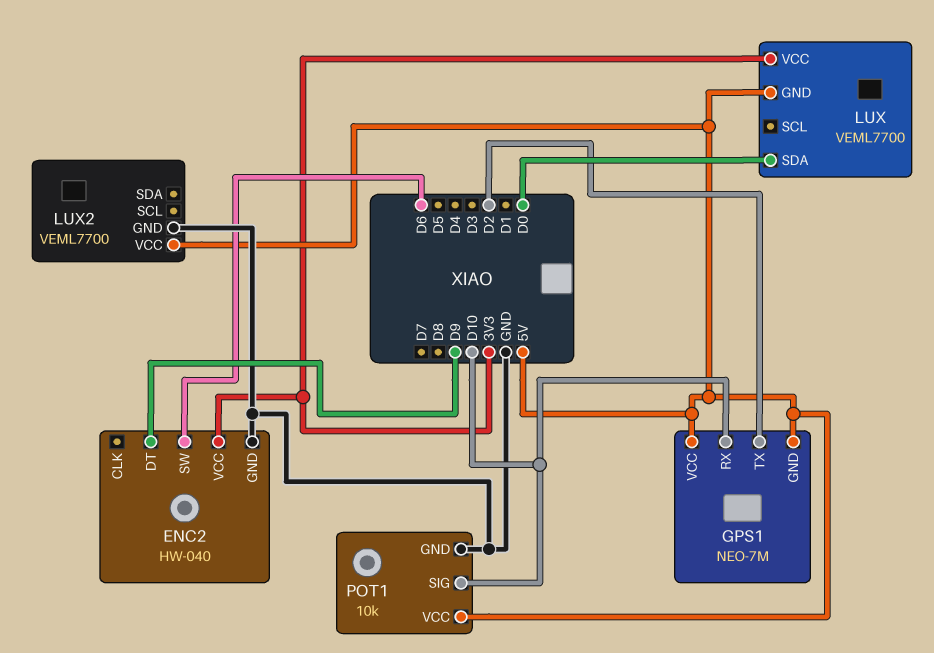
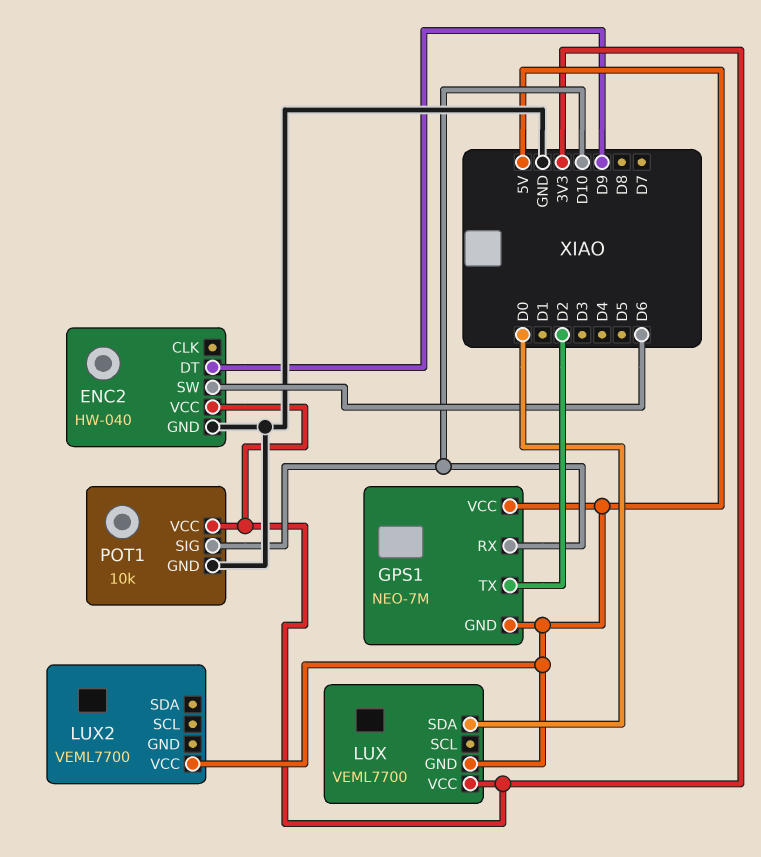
LUX2 pin GND: GND -> none
POT1 pin VCC: 5V -> 3V3

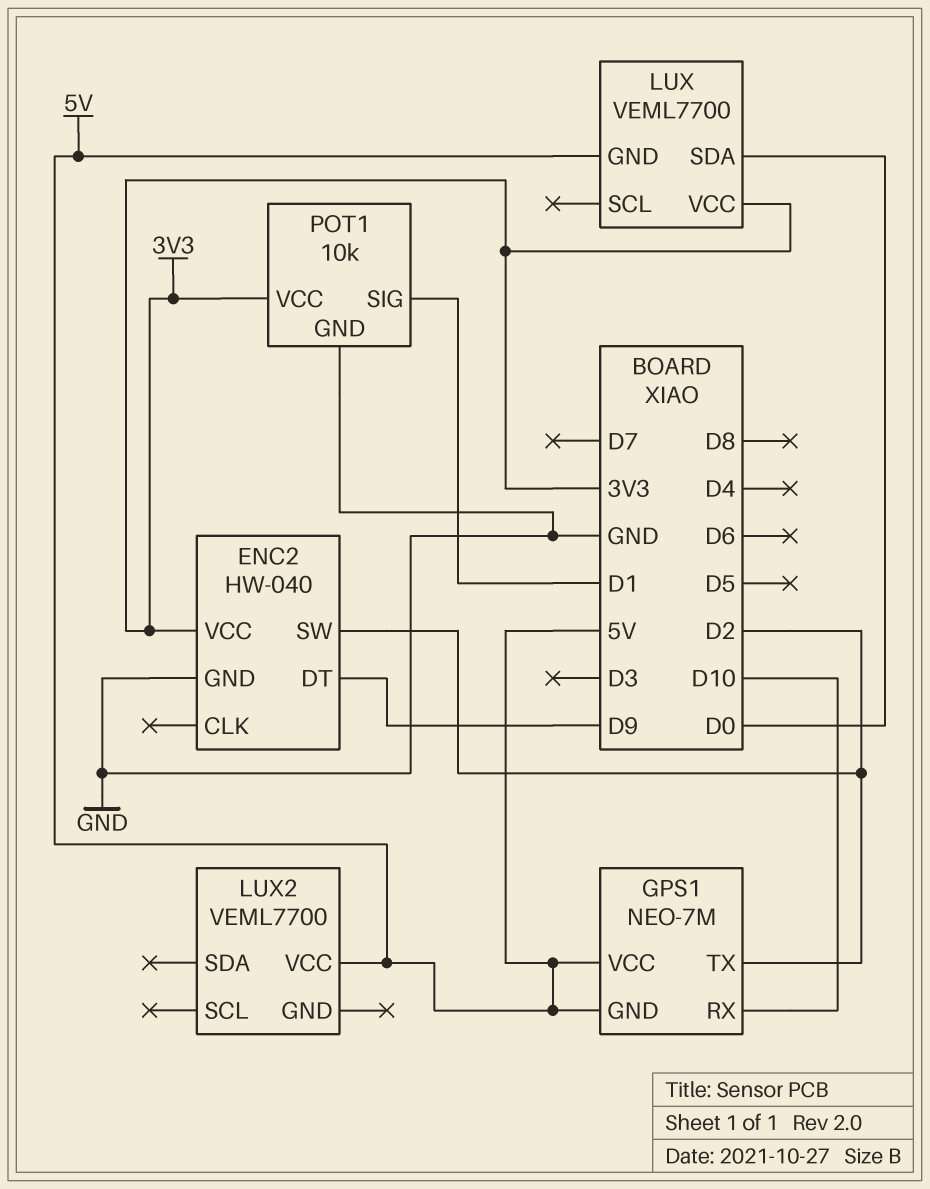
ENC2 pin SW: D6 -> D2
POT1 pin SIG: D10 -> D1

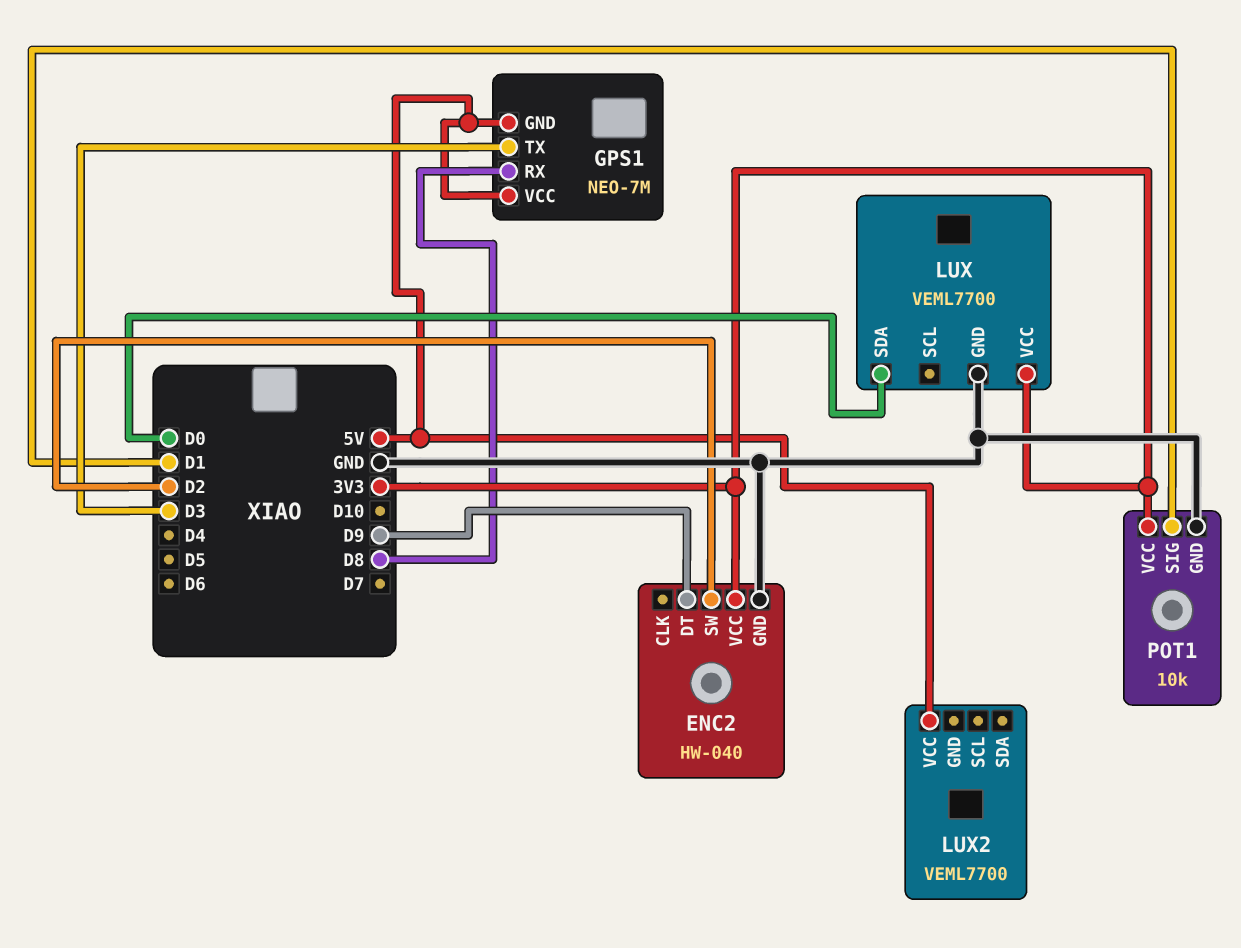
GPS1 pin RX: D10 -> D8
GPS1 pin TX: D2 -> D3
LUX pin GND: 5V -> GND

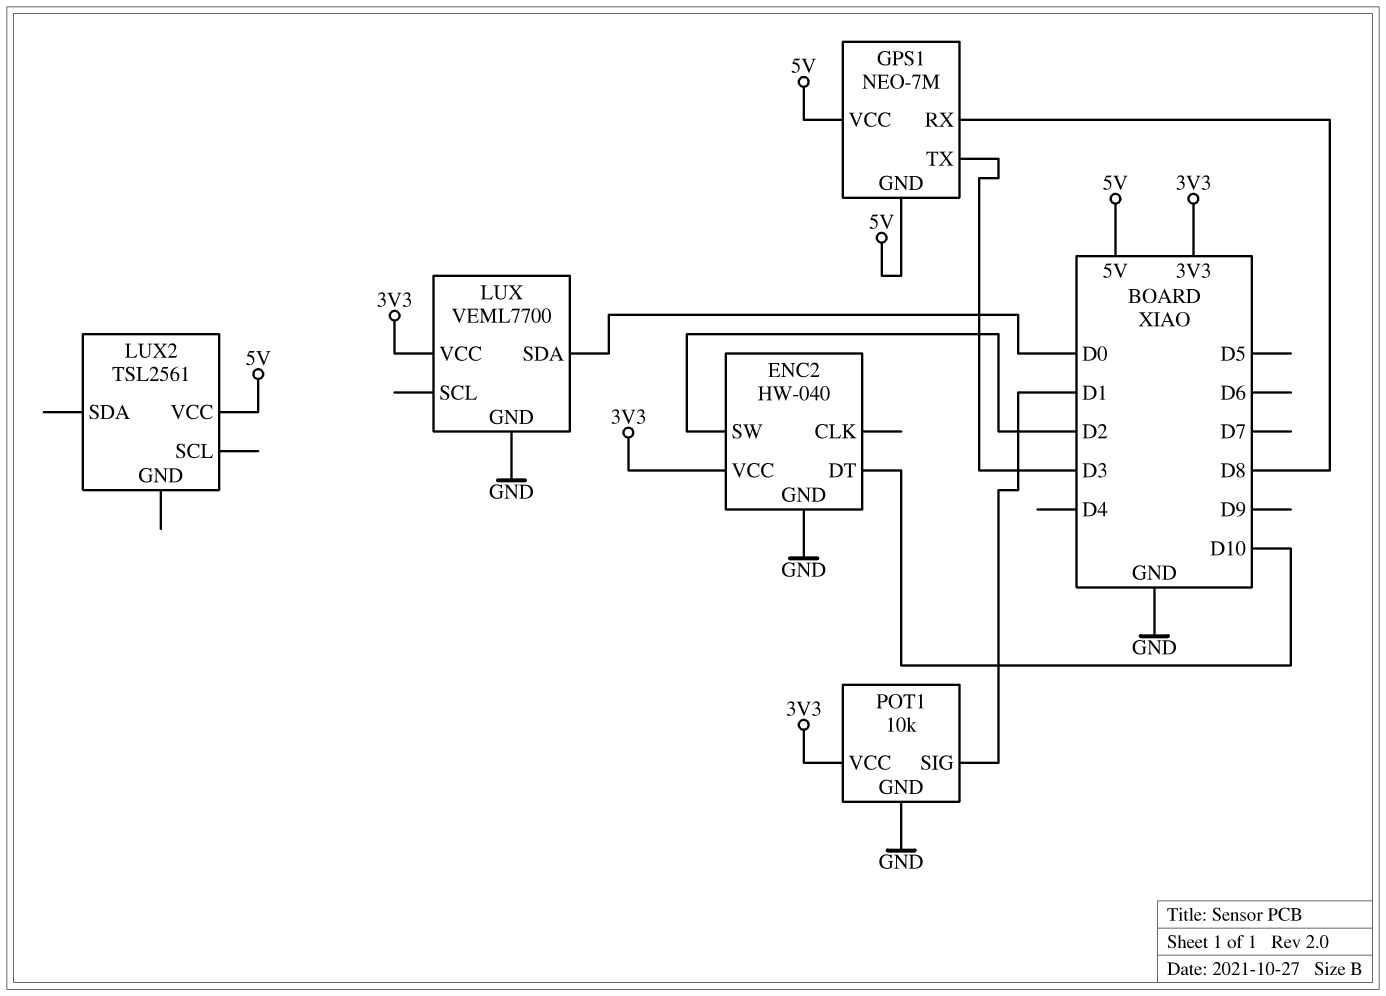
ENC2 pin DT: D9 -> D10
LUX2: VEML7700 -> TSL2561

